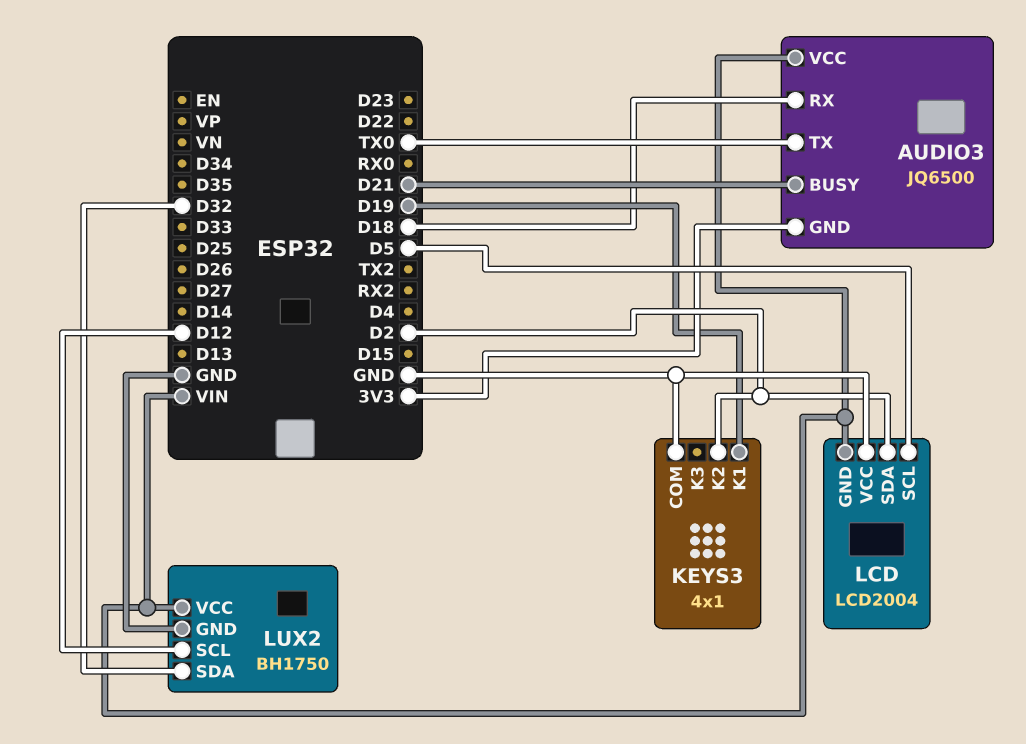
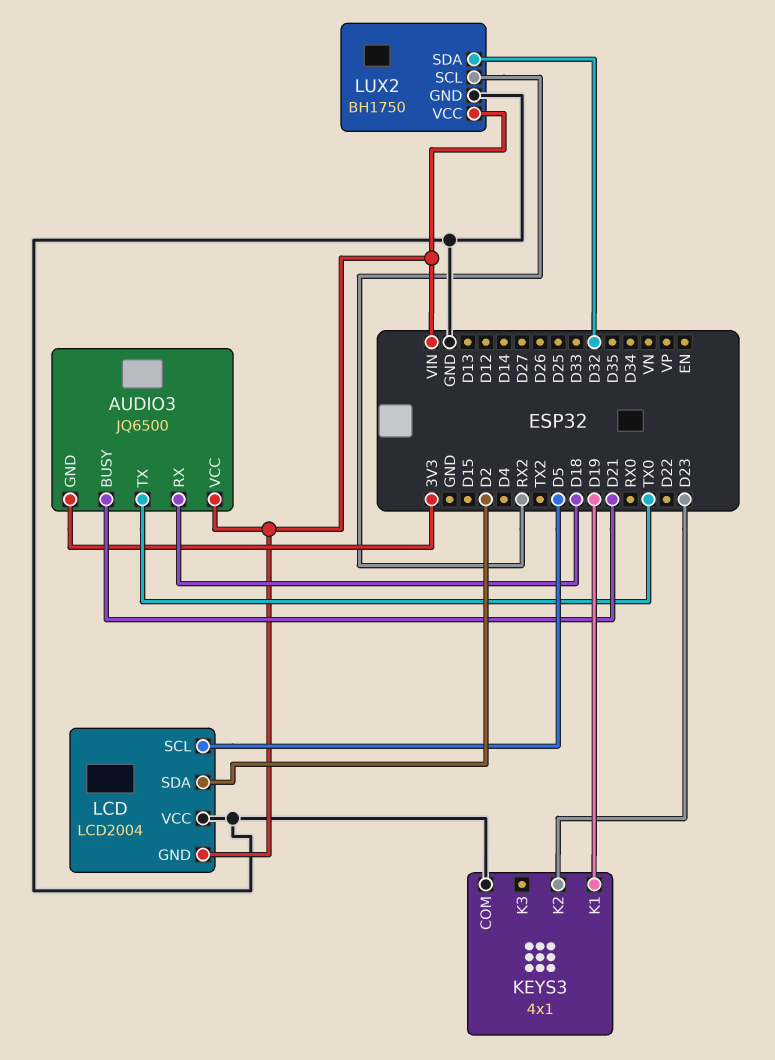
KEYS3 pin K2: D2 -> D23
LUX2 pin SCL: D12 -> RX2

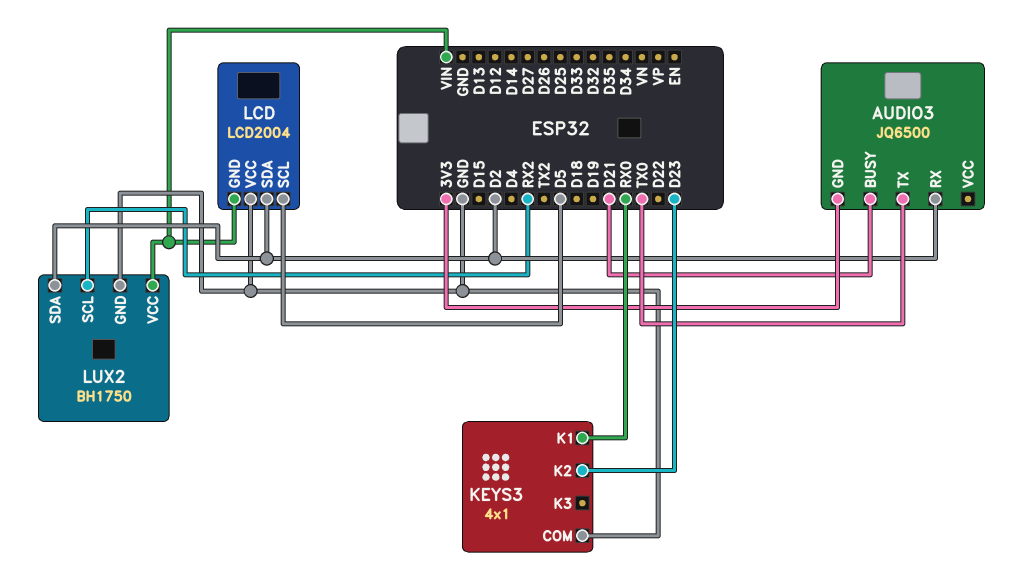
AUDIO3 pin RX: D18 -> D2
AUDIO3 pin VCC: VIN -> none
KEYS3 pin K1: D19 -> RX0
LUX2 pin SDA: D32 -> D2

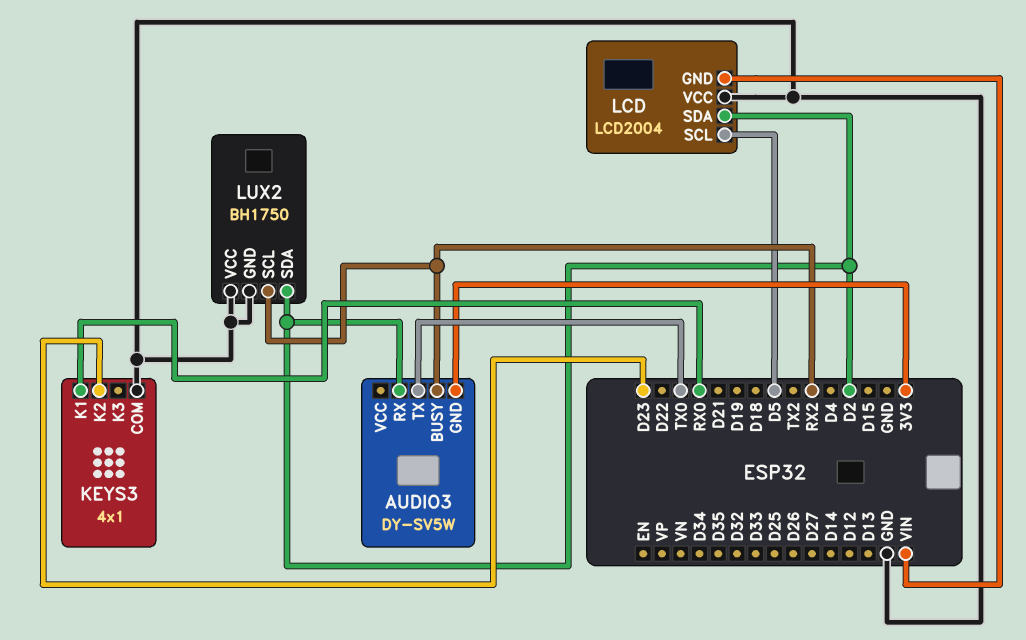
AUDIO3: JQ6500 -> DY-SV5W
AUDIO3 pin BUSY: D21 -> RX2
LUX2 pin VCC: VIN -> GND

